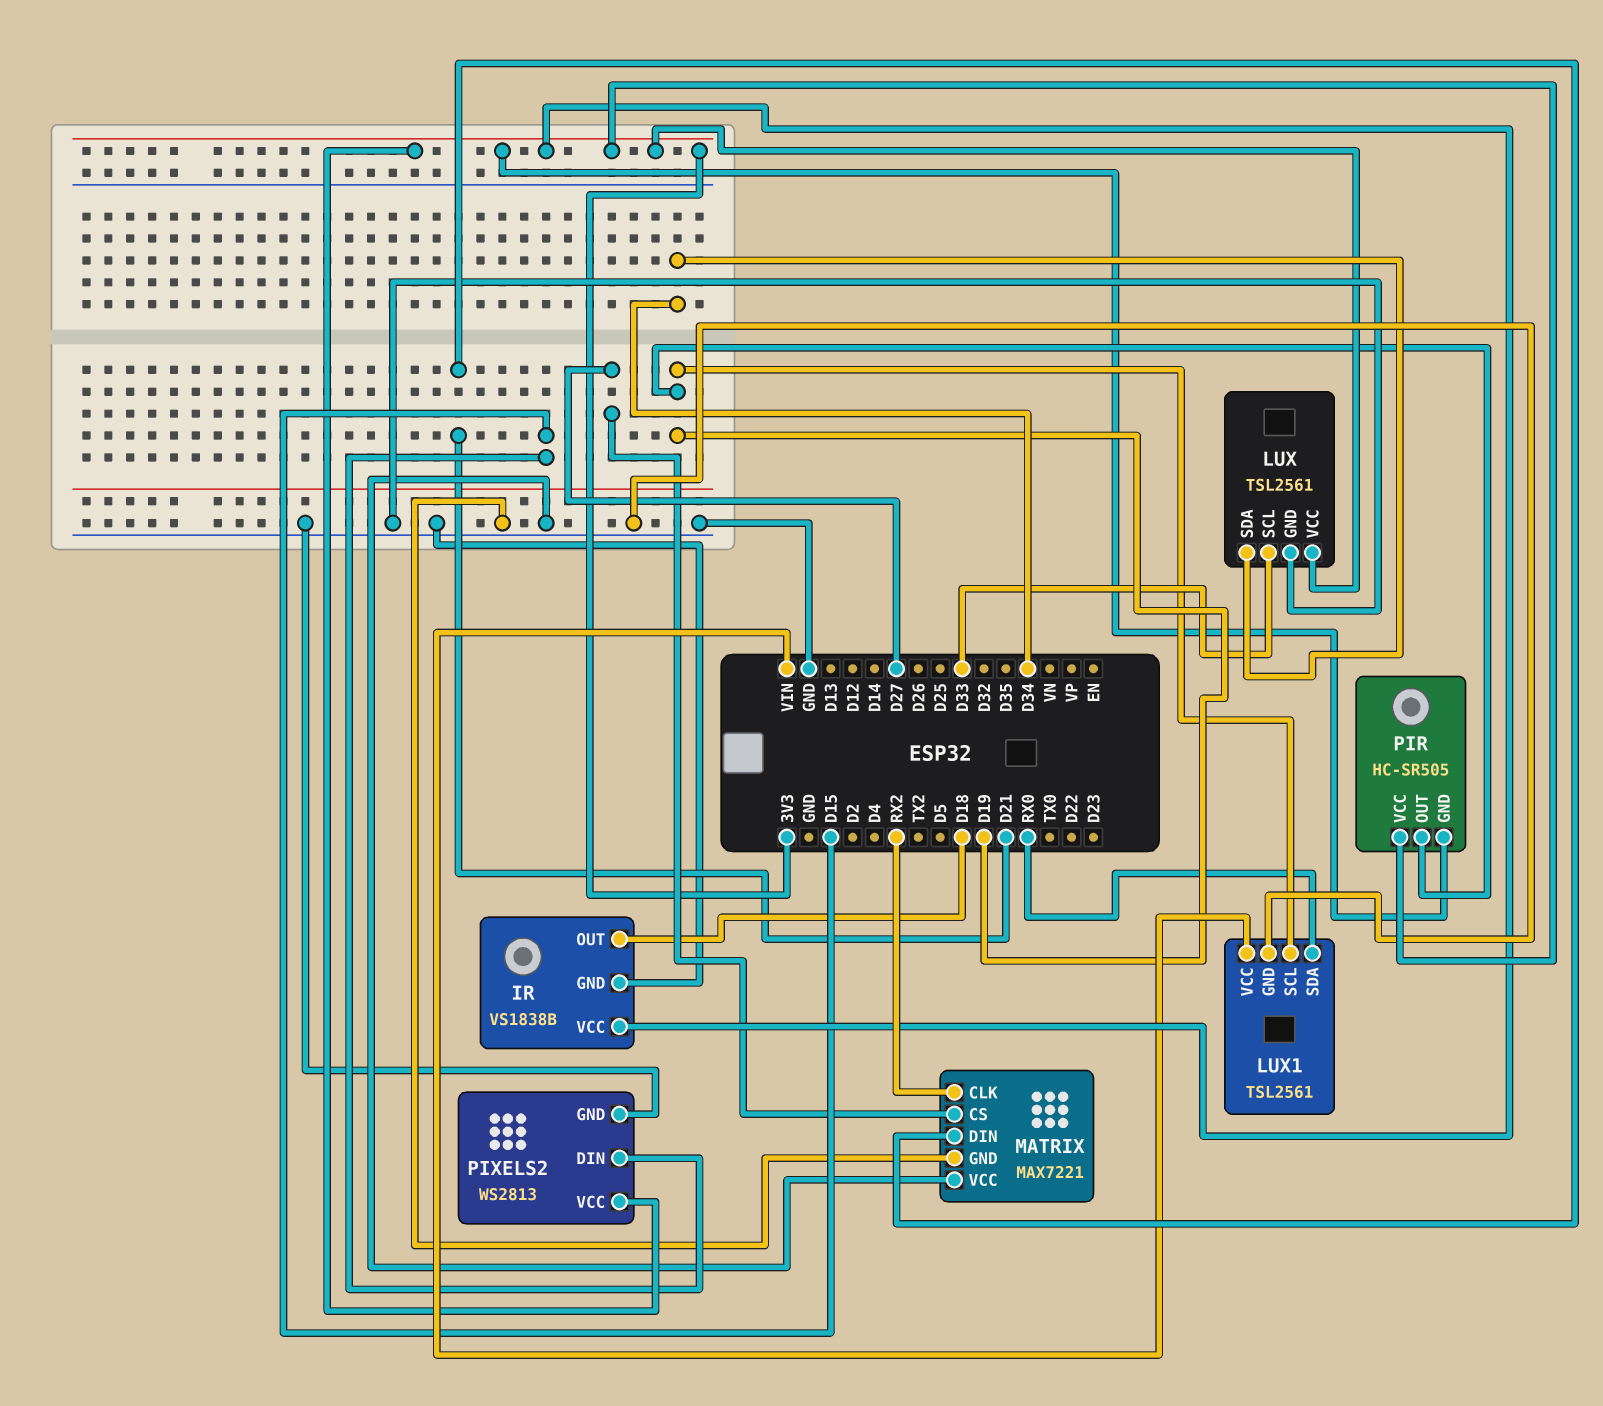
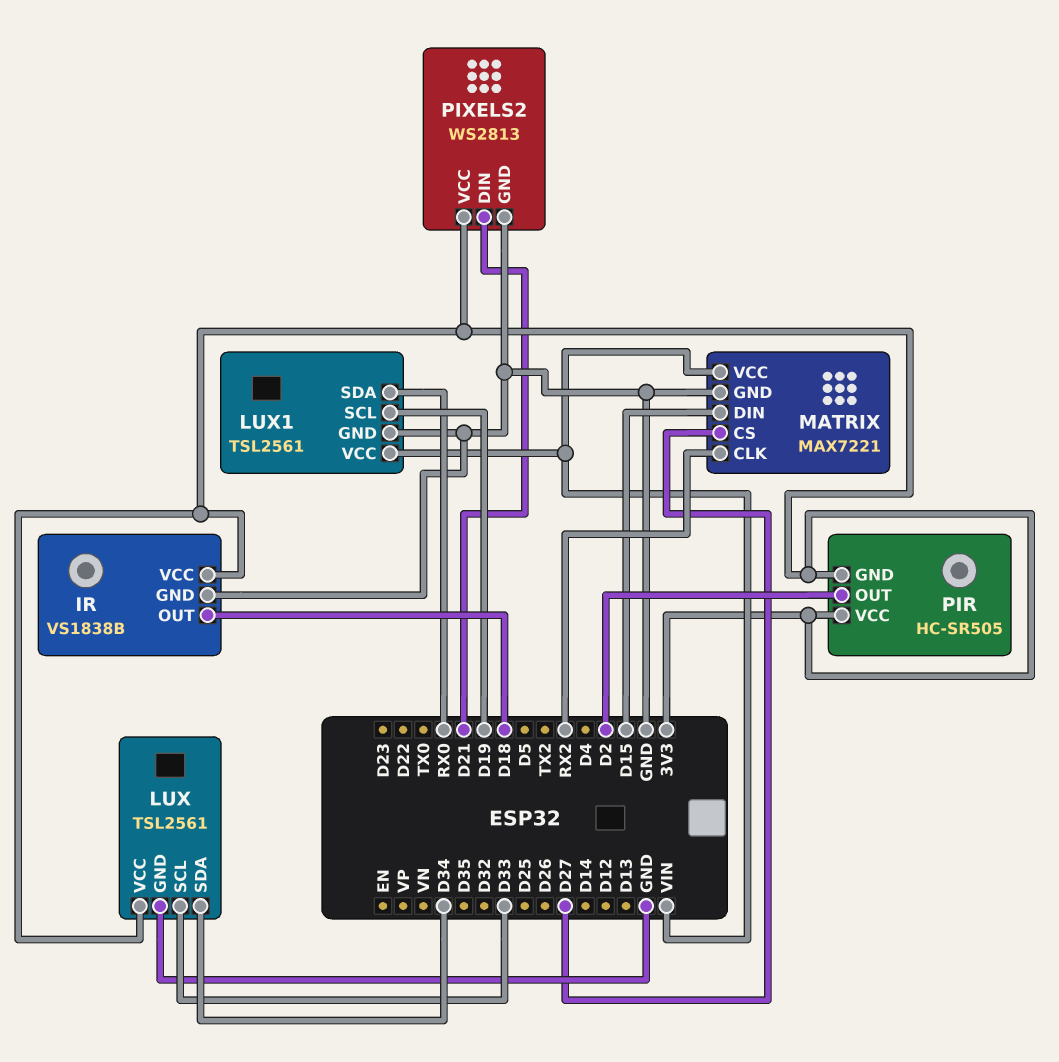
MATRIX pin DIN: D21 -> D15
MATRIX pin VCC: GND -> VIN
PIR pin OUT: D19 -> D2
PIXELS2 pin DIN: D15 -> D21

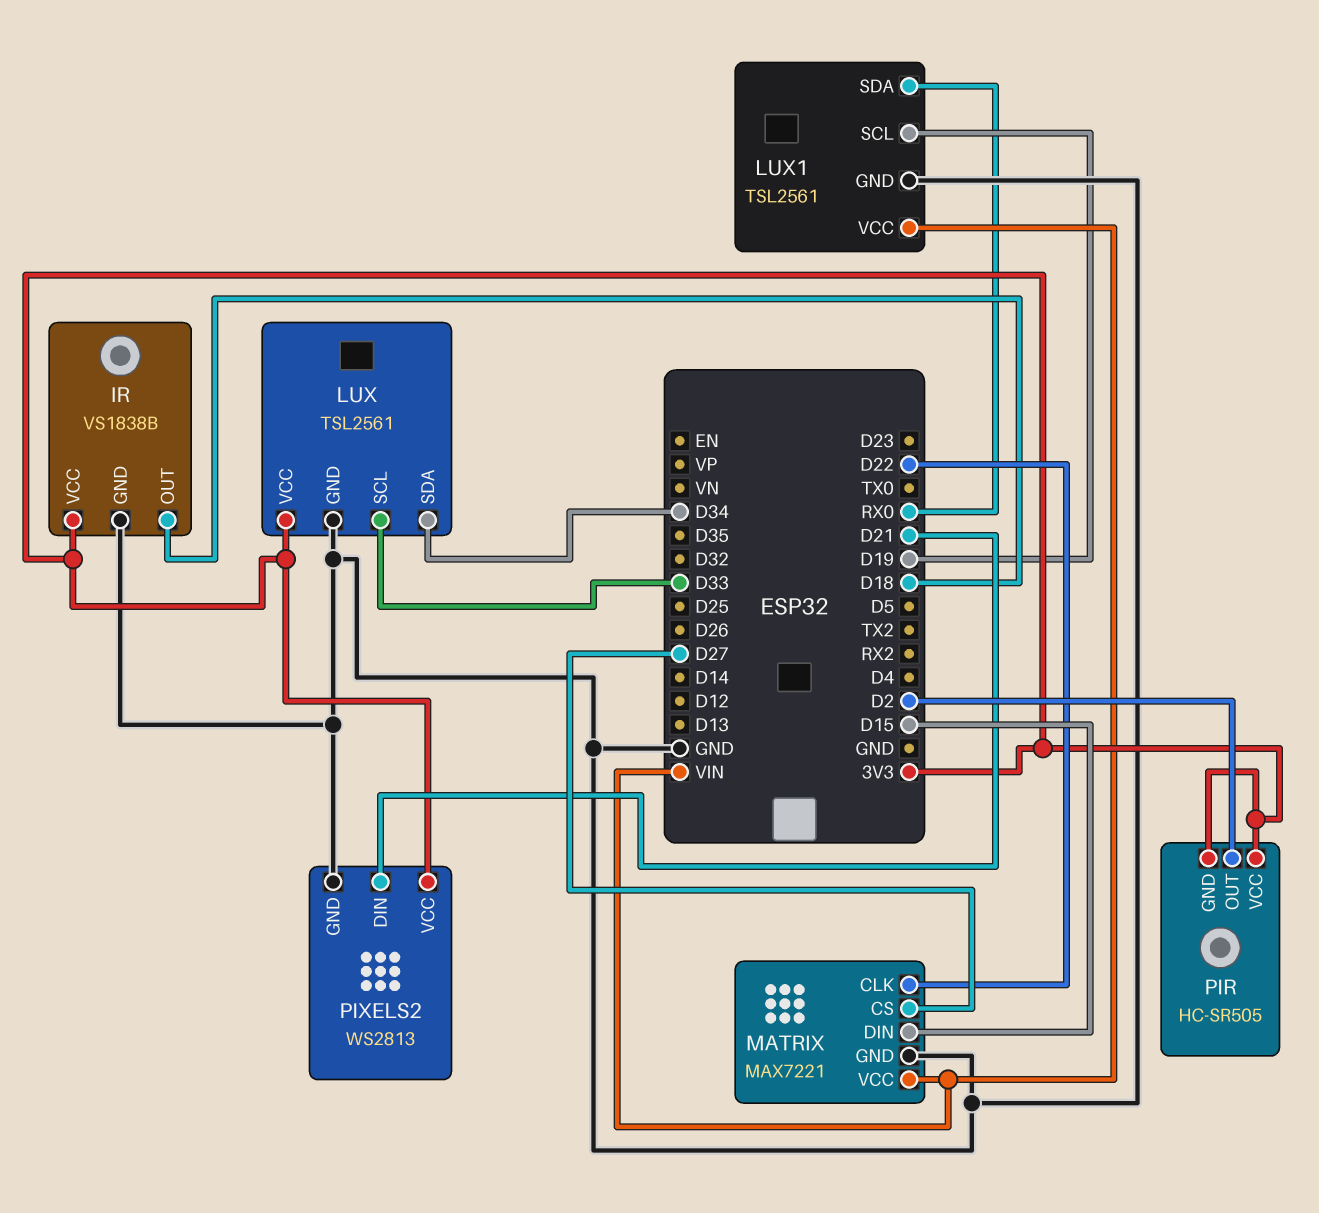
MATRIX pin CLK: RX2 -> D22

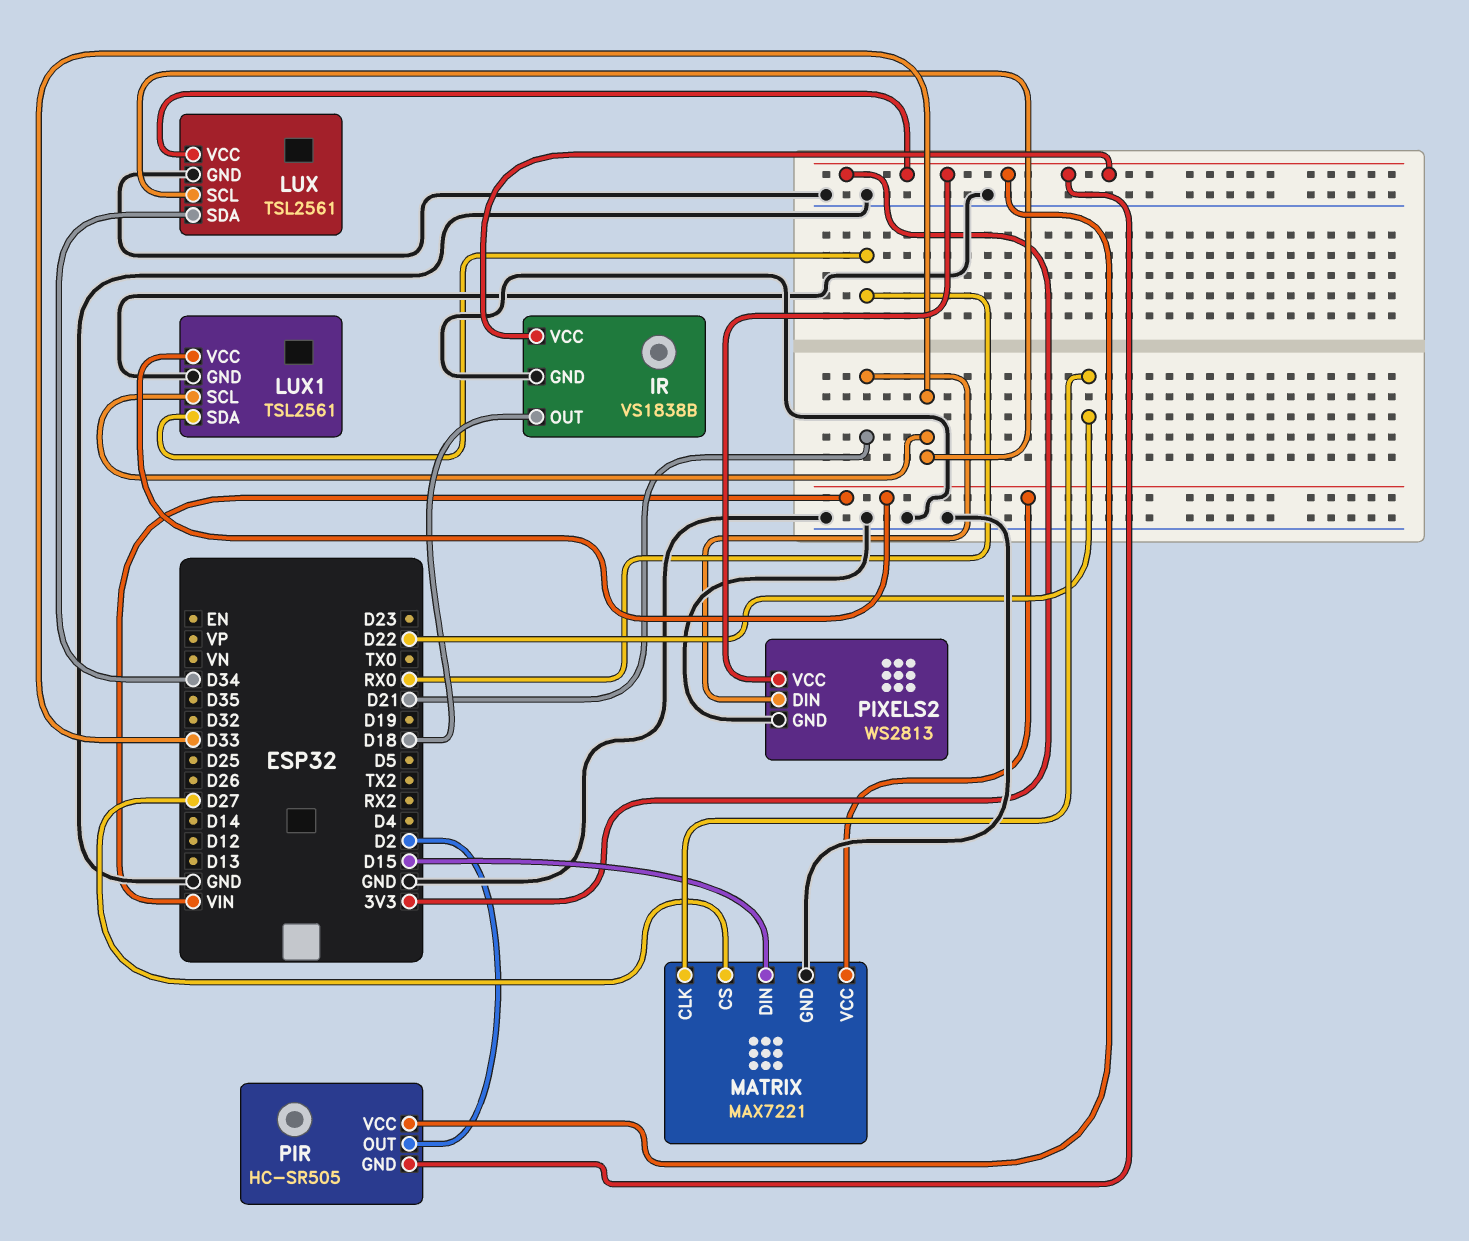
LUX1 pin SCL: D19 -> D33

